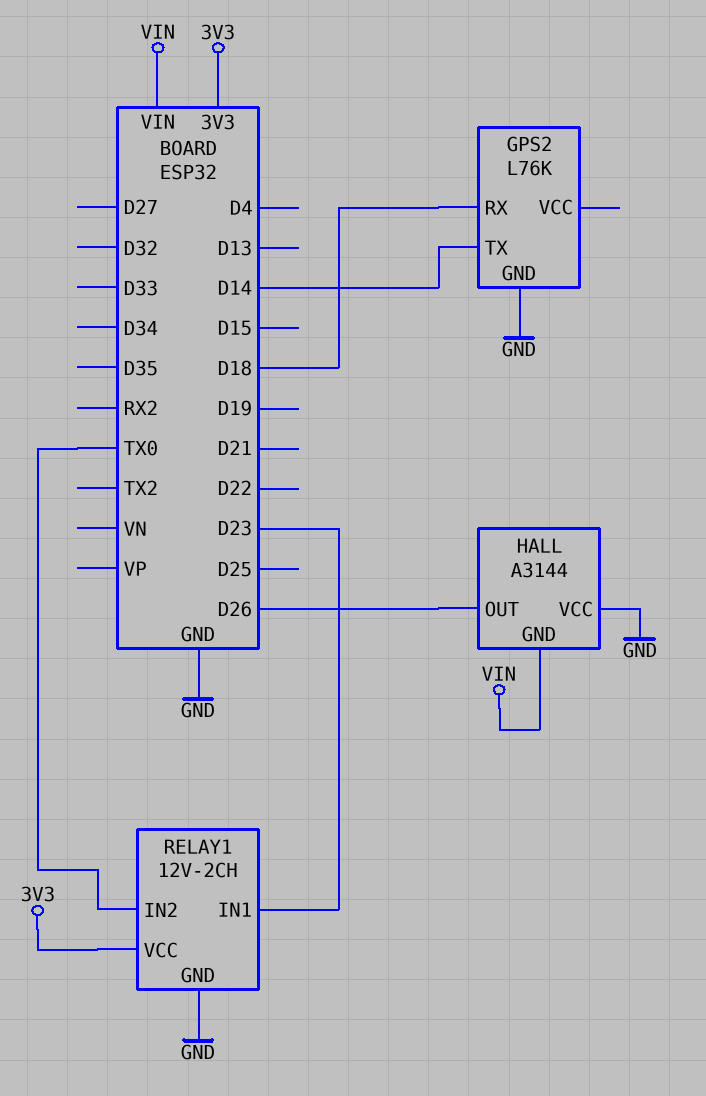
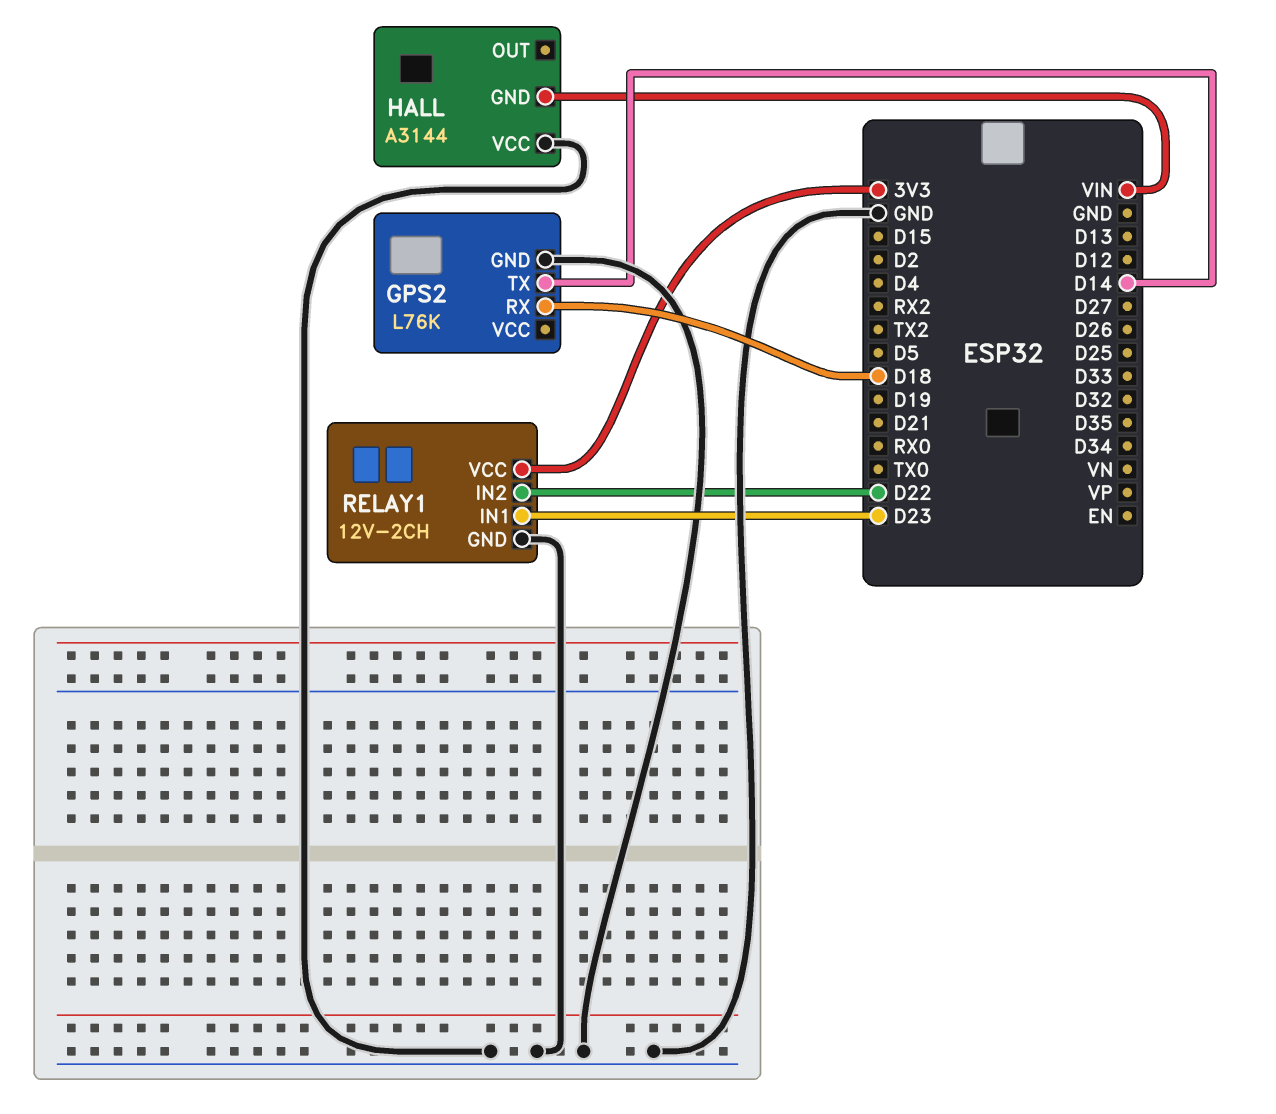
HALL pin OUT: D26 -> none
RELAY1 pin IN2: TX0 -> D22

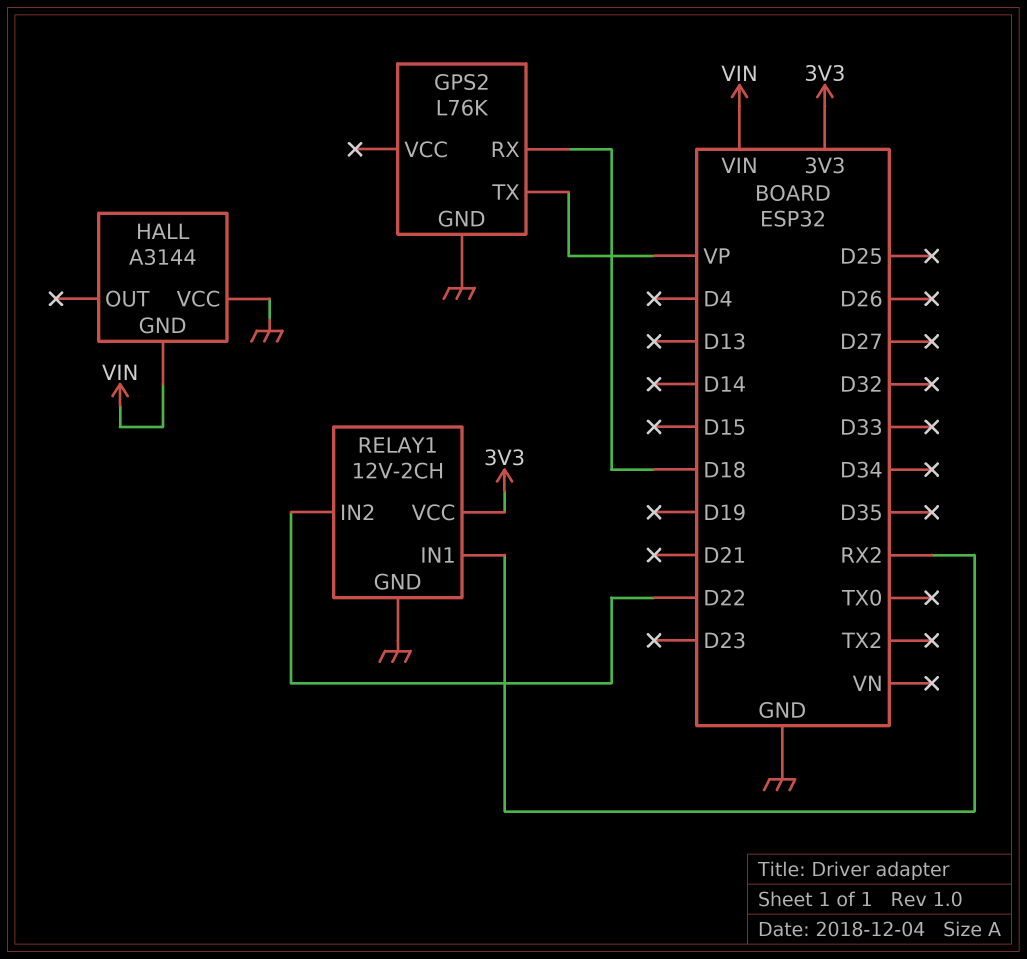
GPS2 pin TX: D14 -> VP
RELAY1 pin IN1: D23 -> RX2

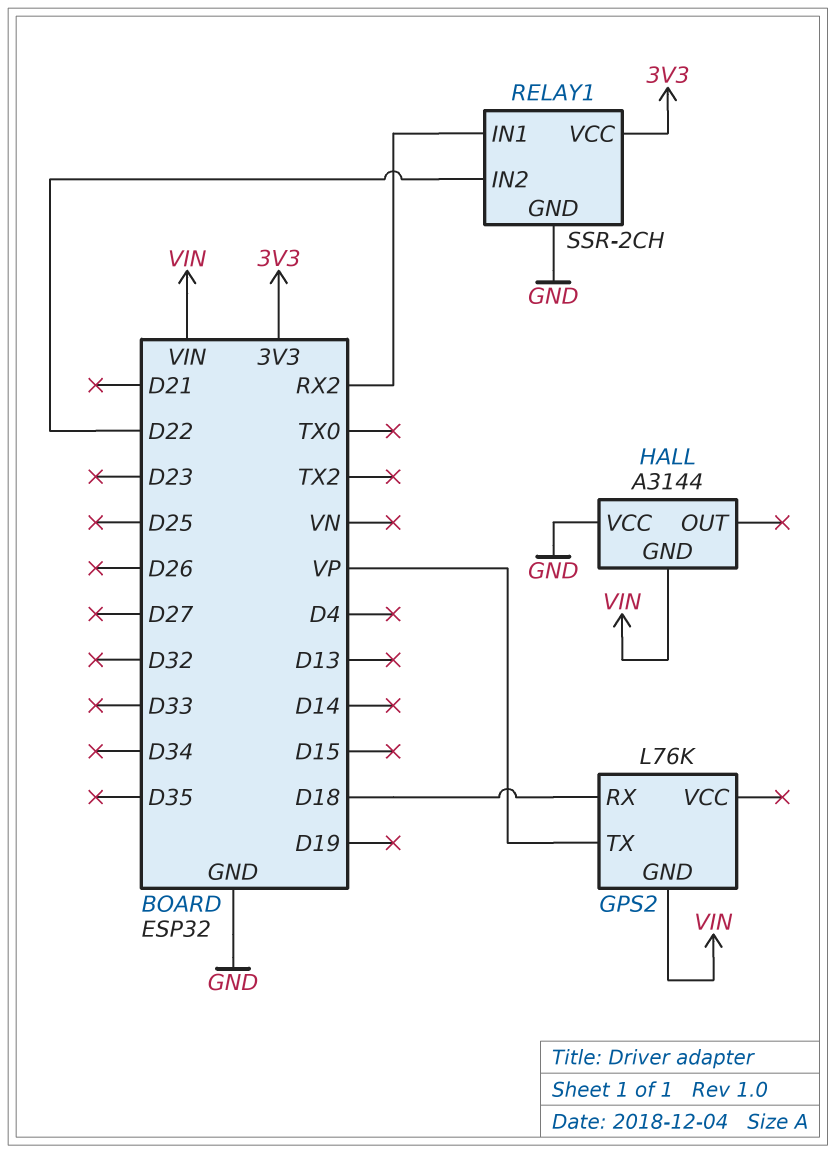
GPS2 pin GND: GND -> VIN
RELAY1: 12V-2CH -> SSR-2CH

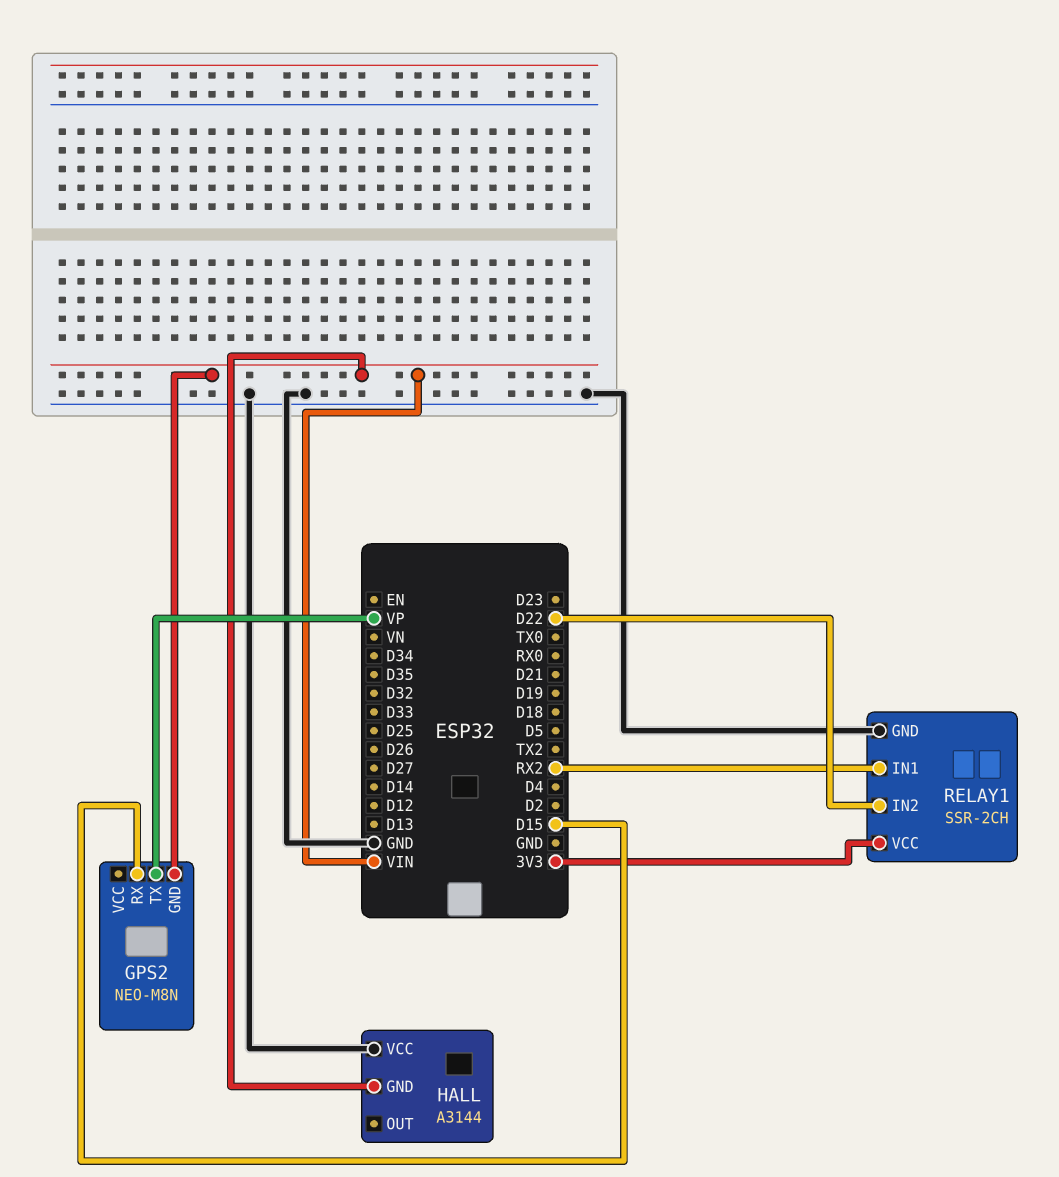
GPS2: L76K -> NEO-M8N
GPS2 pin RX: D18 -> D15

